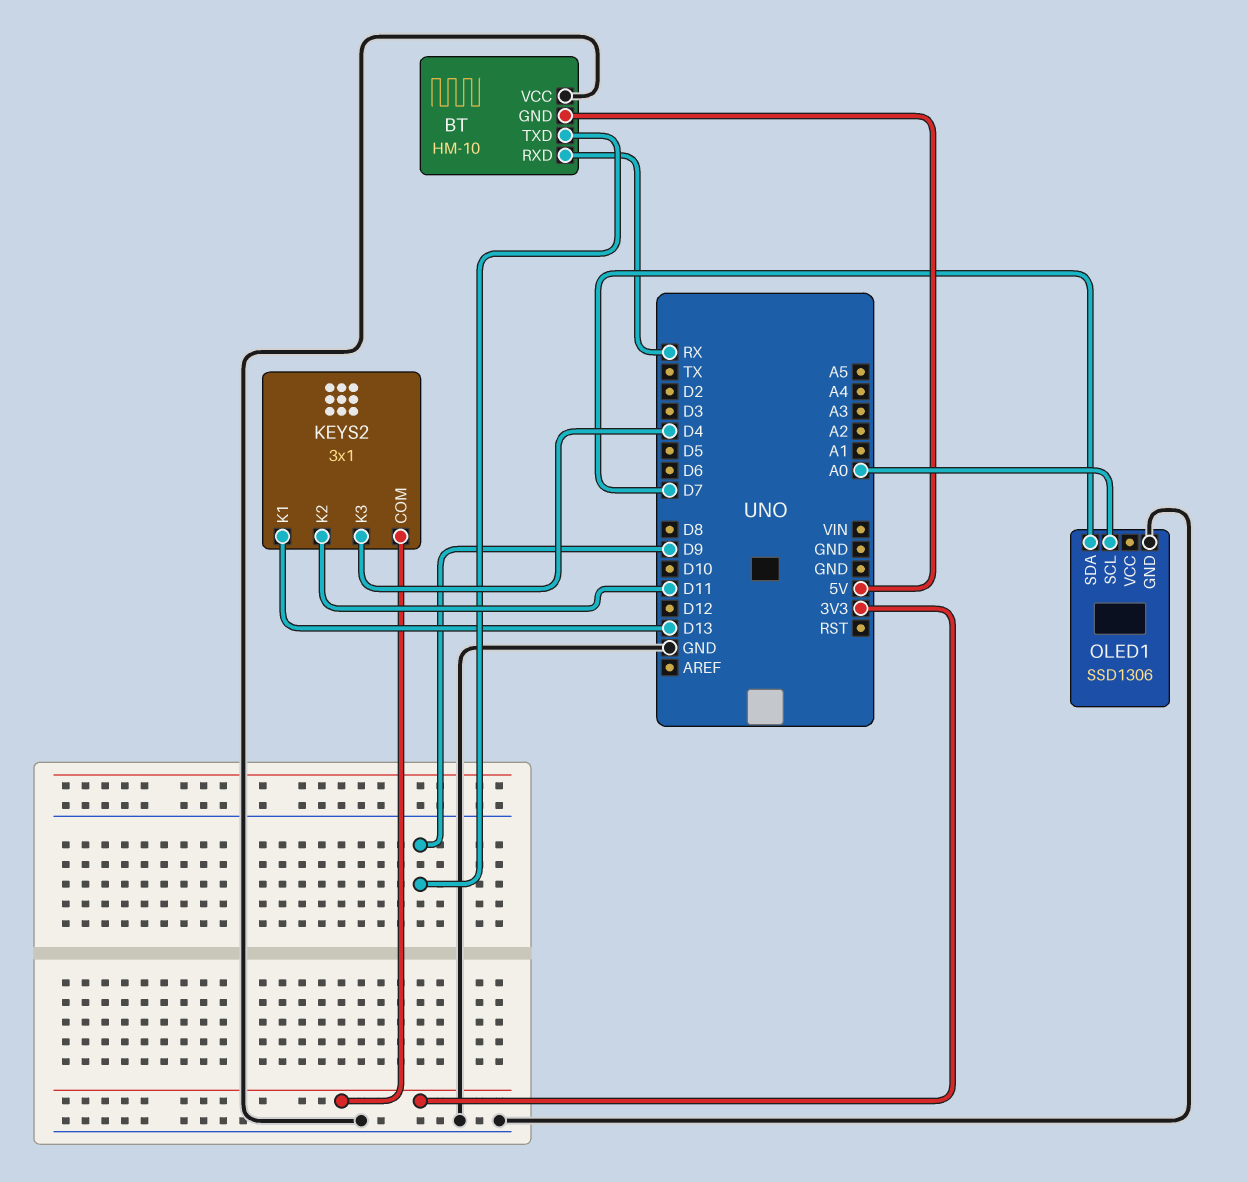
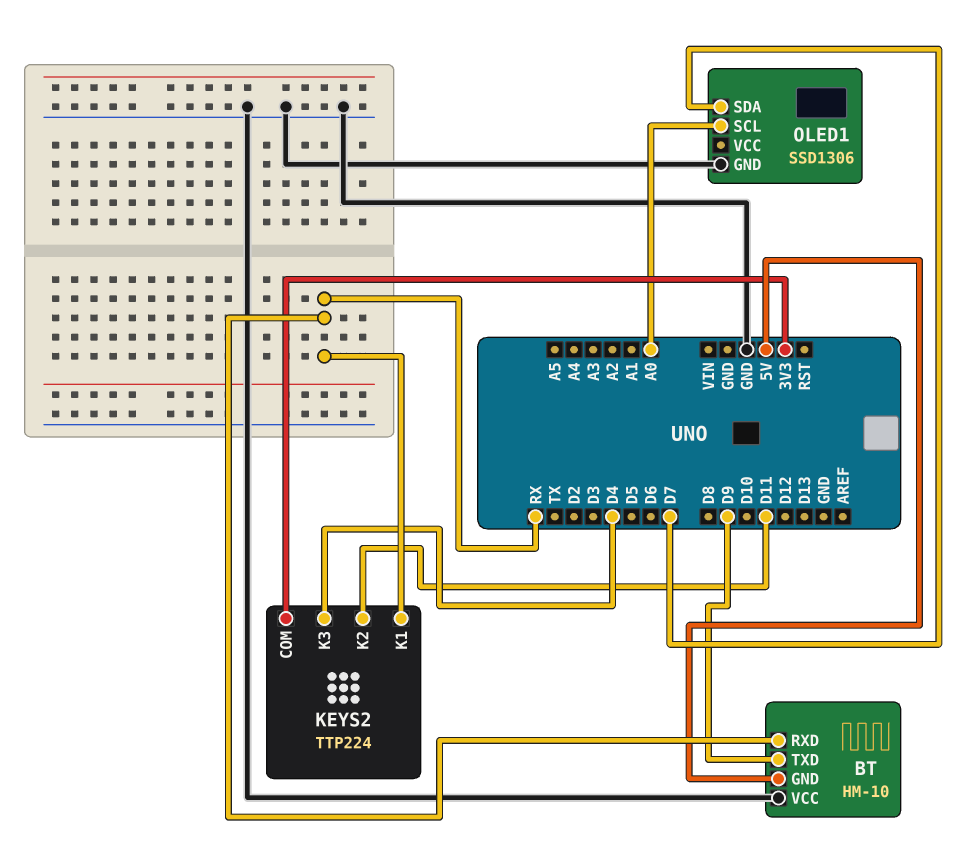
KEYS2: 3x1 -> TTP224
KEYS2 pin K1: D13 -> RX

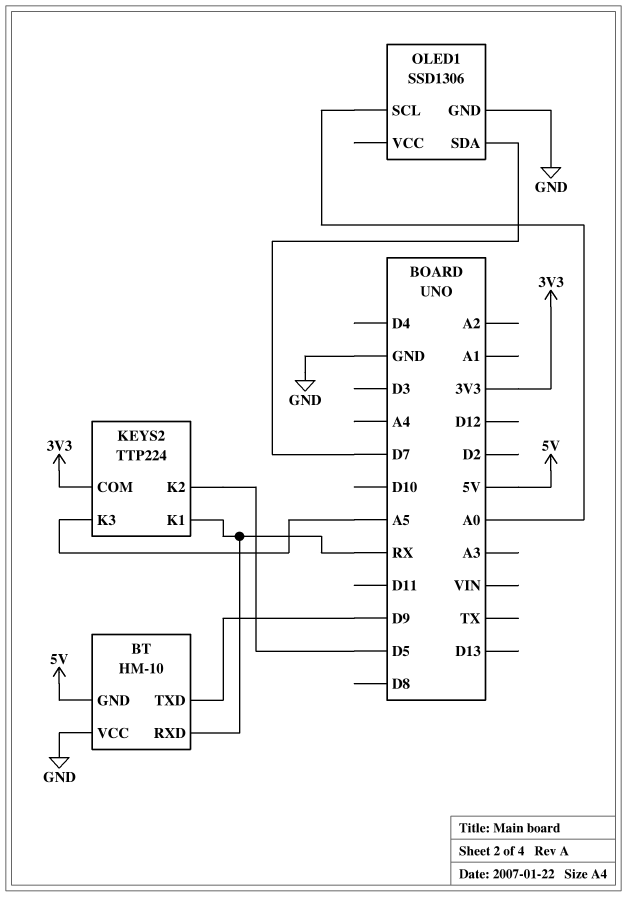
KEYS2 pin K2: D11 -> D5
KEYS2 pin K3: D4 -> A5

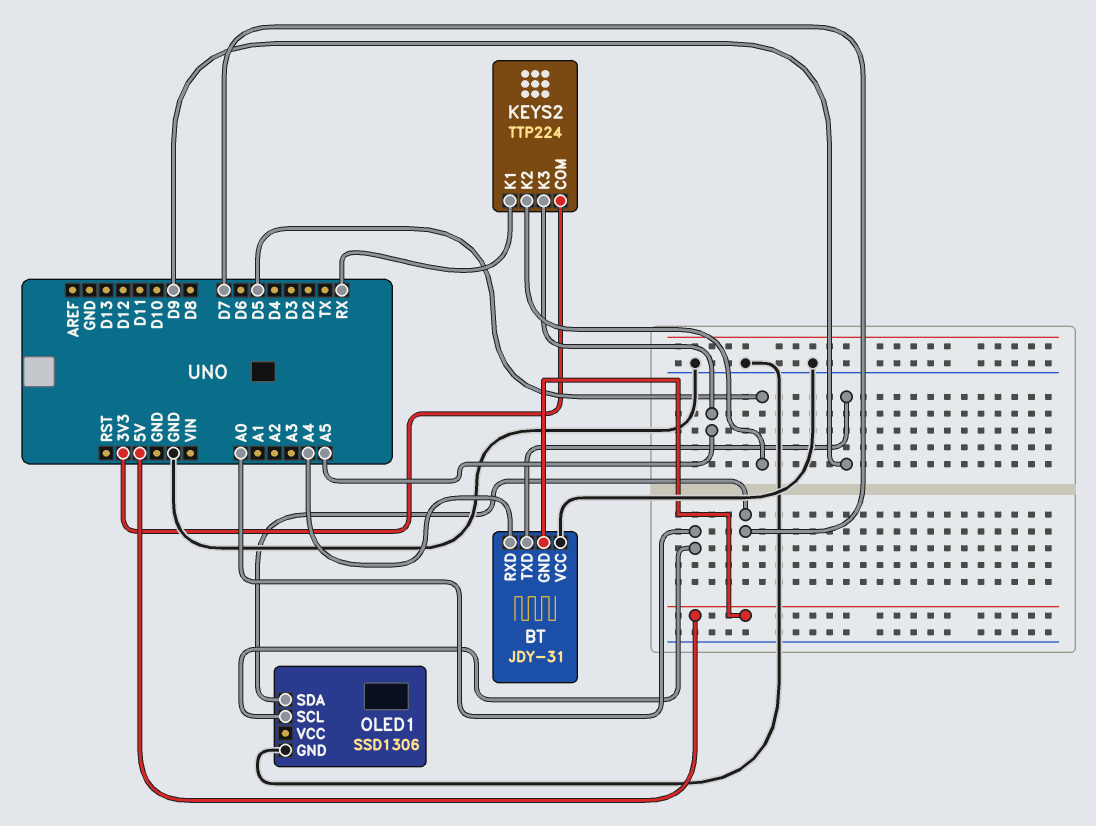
BT: HM-10 -> JDY-31
BT pin RXD: RX -> A4

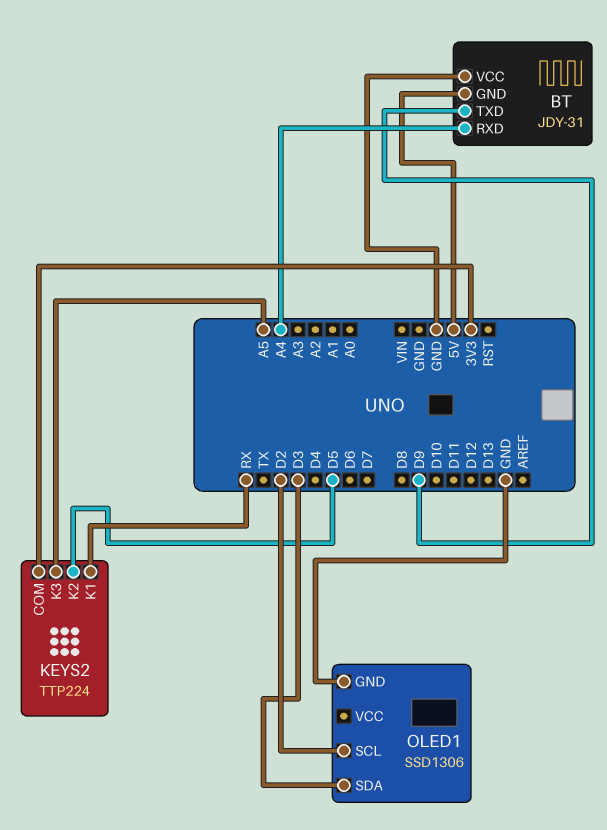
OLED1 pin SCL: A0 -> D2
OLED1 pin SDA: D7 -> D3

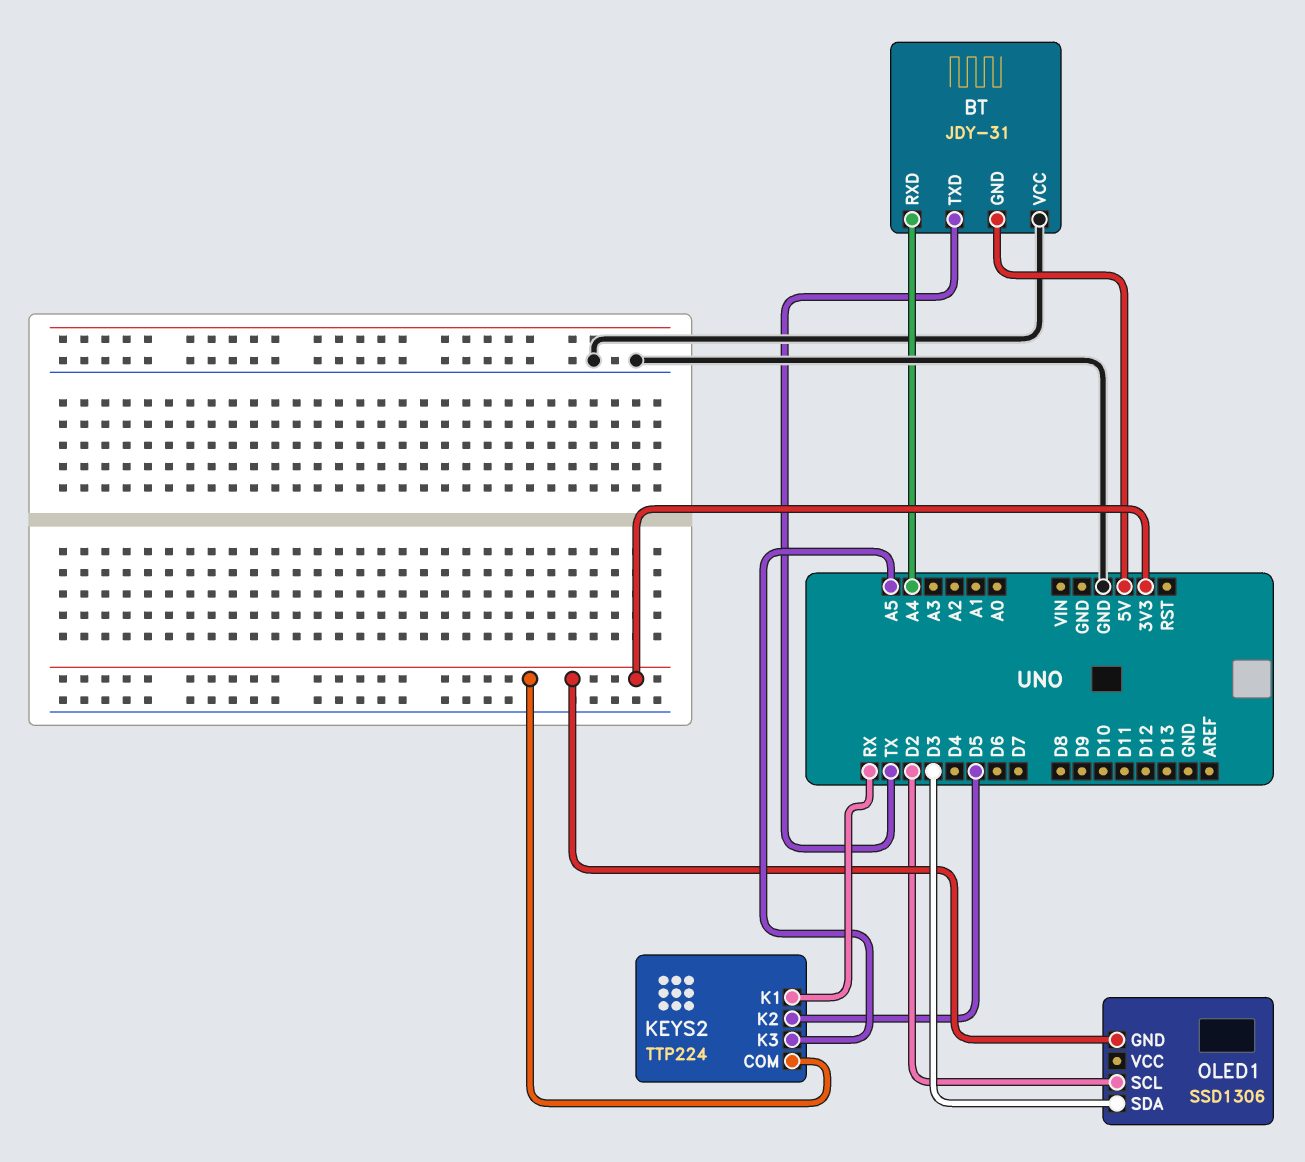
BT pin TXD: D9 -> TX
OLED1 pin GND: GND -> 3V3

